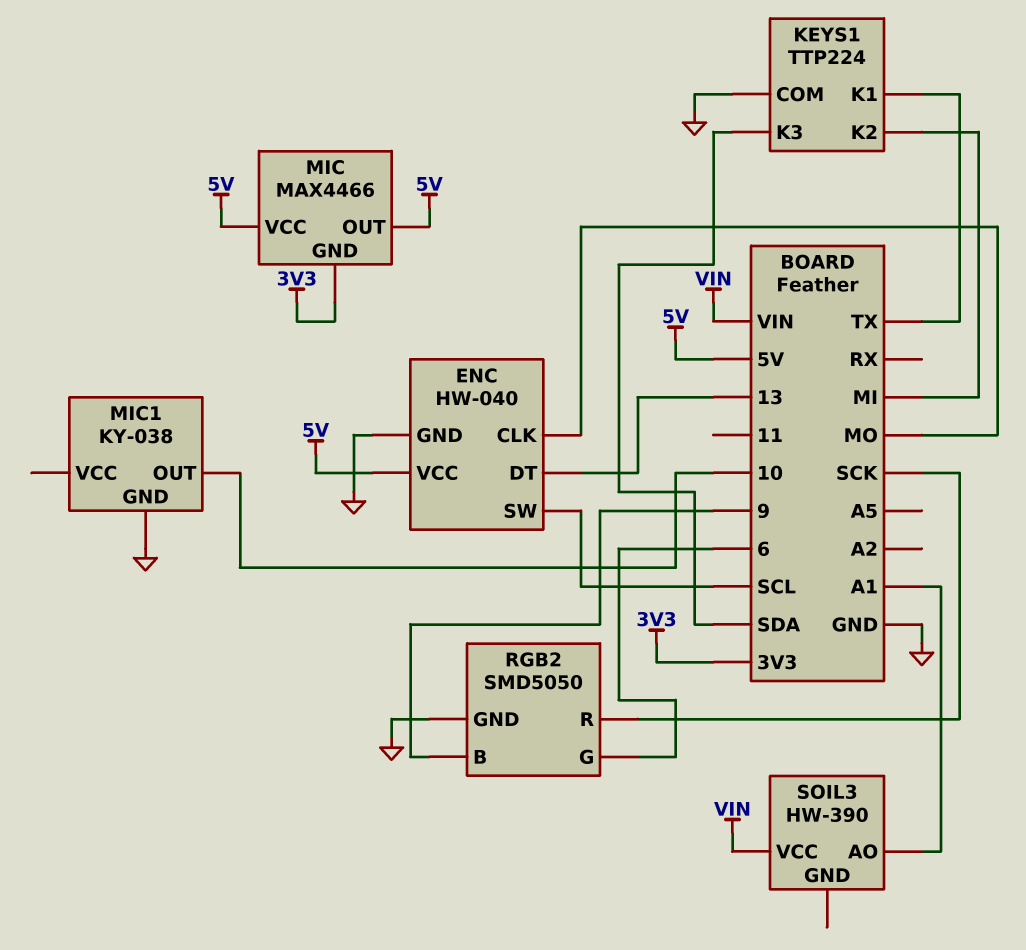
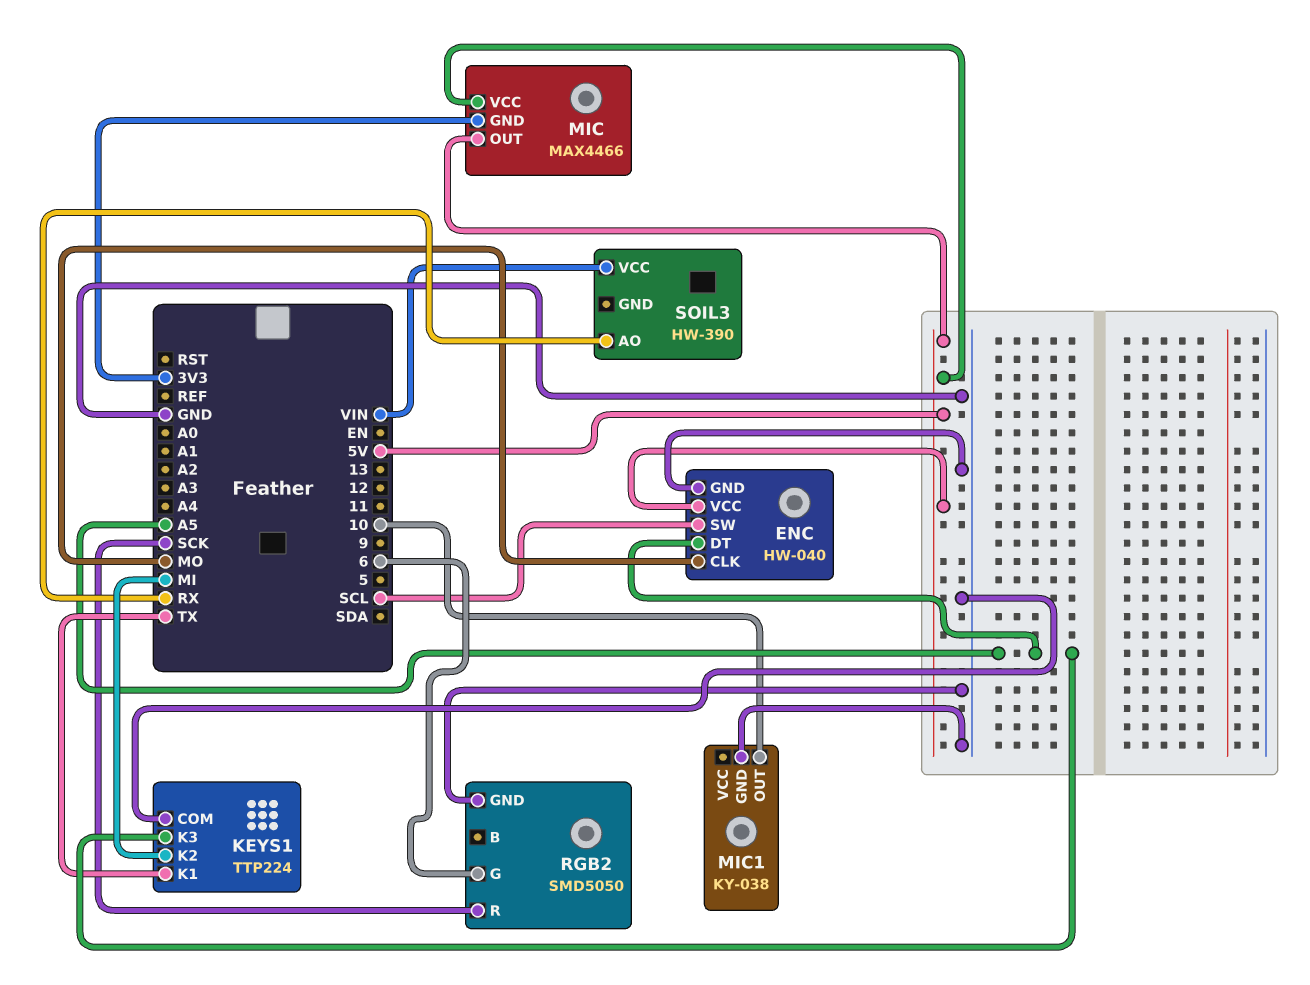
ENC pin DT: 13 -> A5
KEYS1 pin K3: SDA -> A5
RGB2 pin B: 9 -> none
SOIL3 pin AO: A1 -> RX

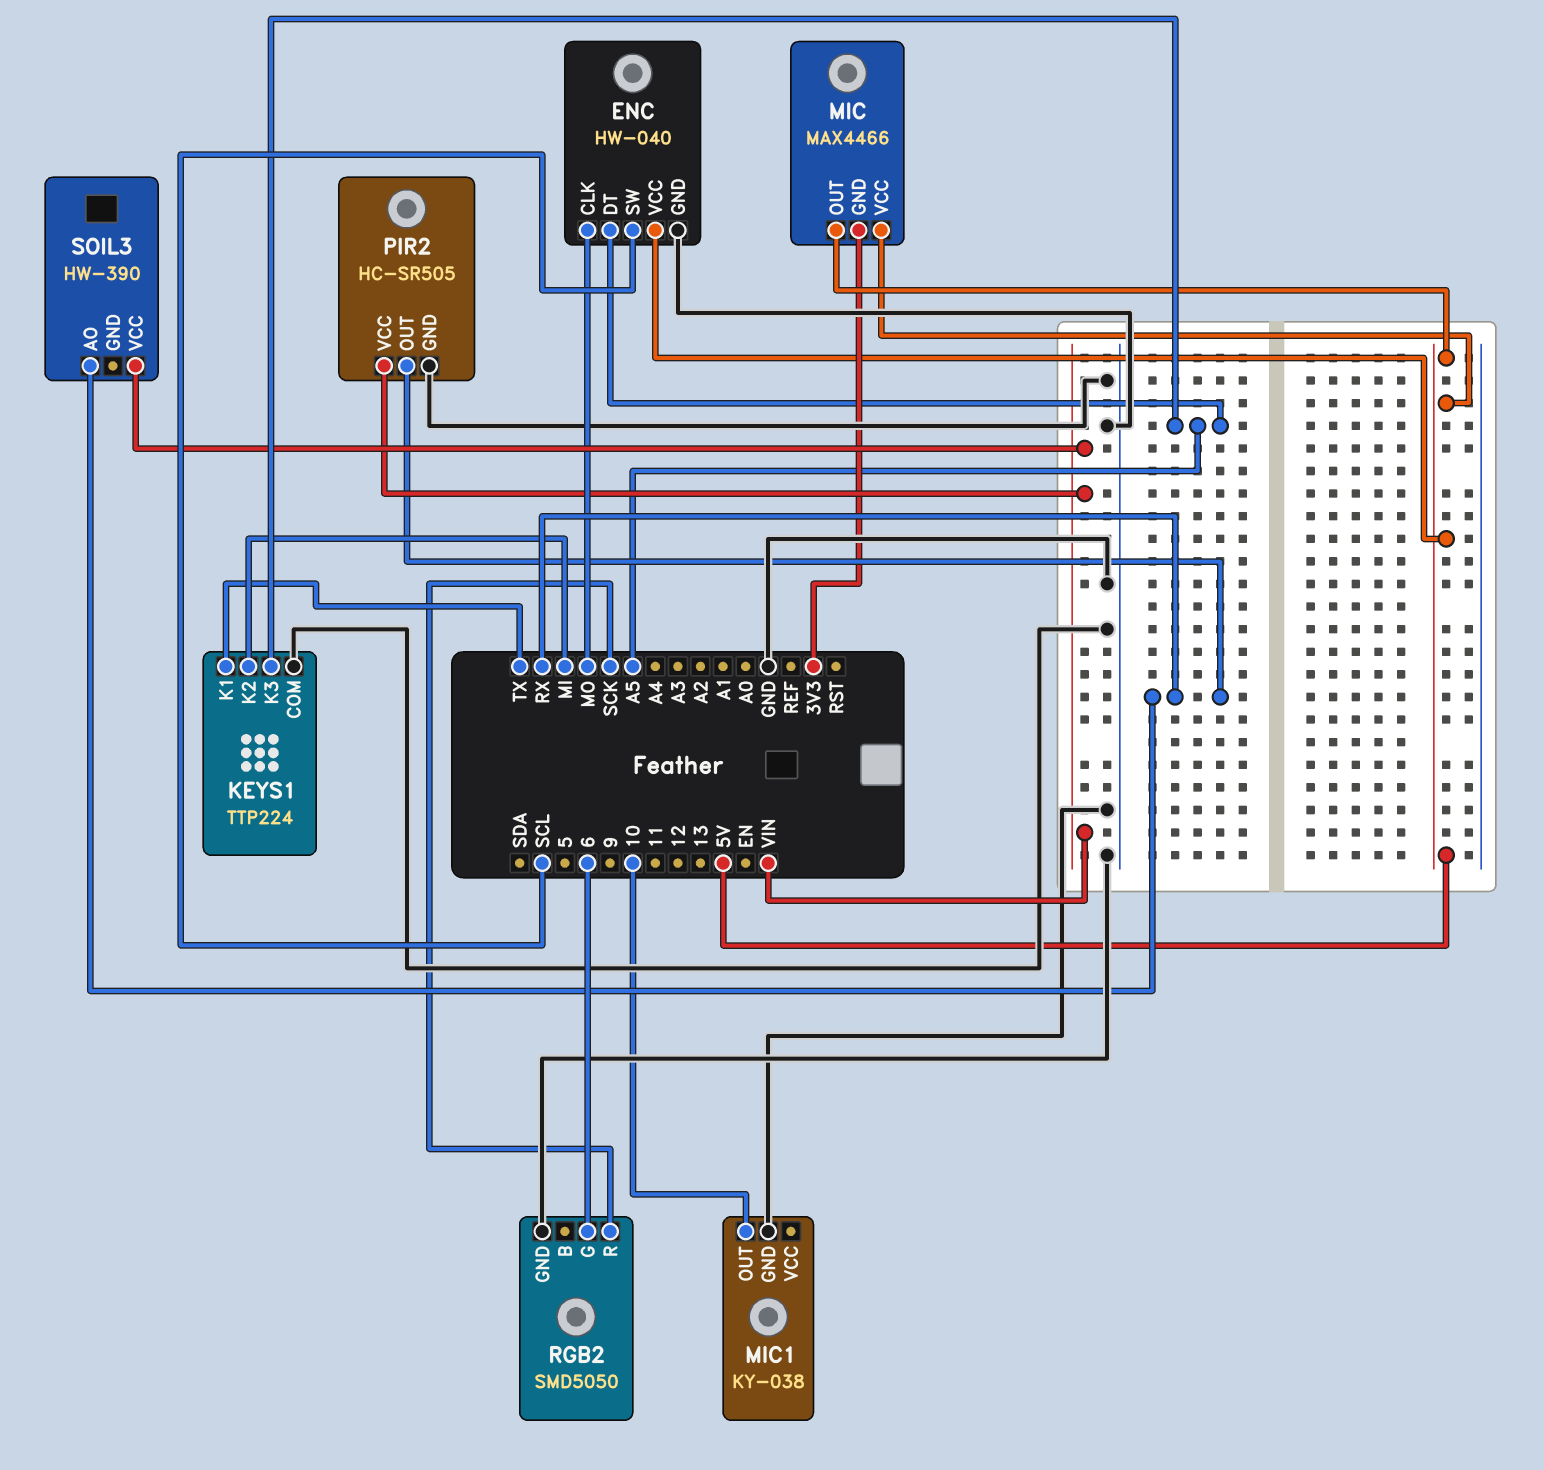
PIR2: none -> HC-SR505
PIR2 pin GND: none -> GND
PIR2 pin OUT: none -> RX
PIR2 pin VCC: none -> VIN

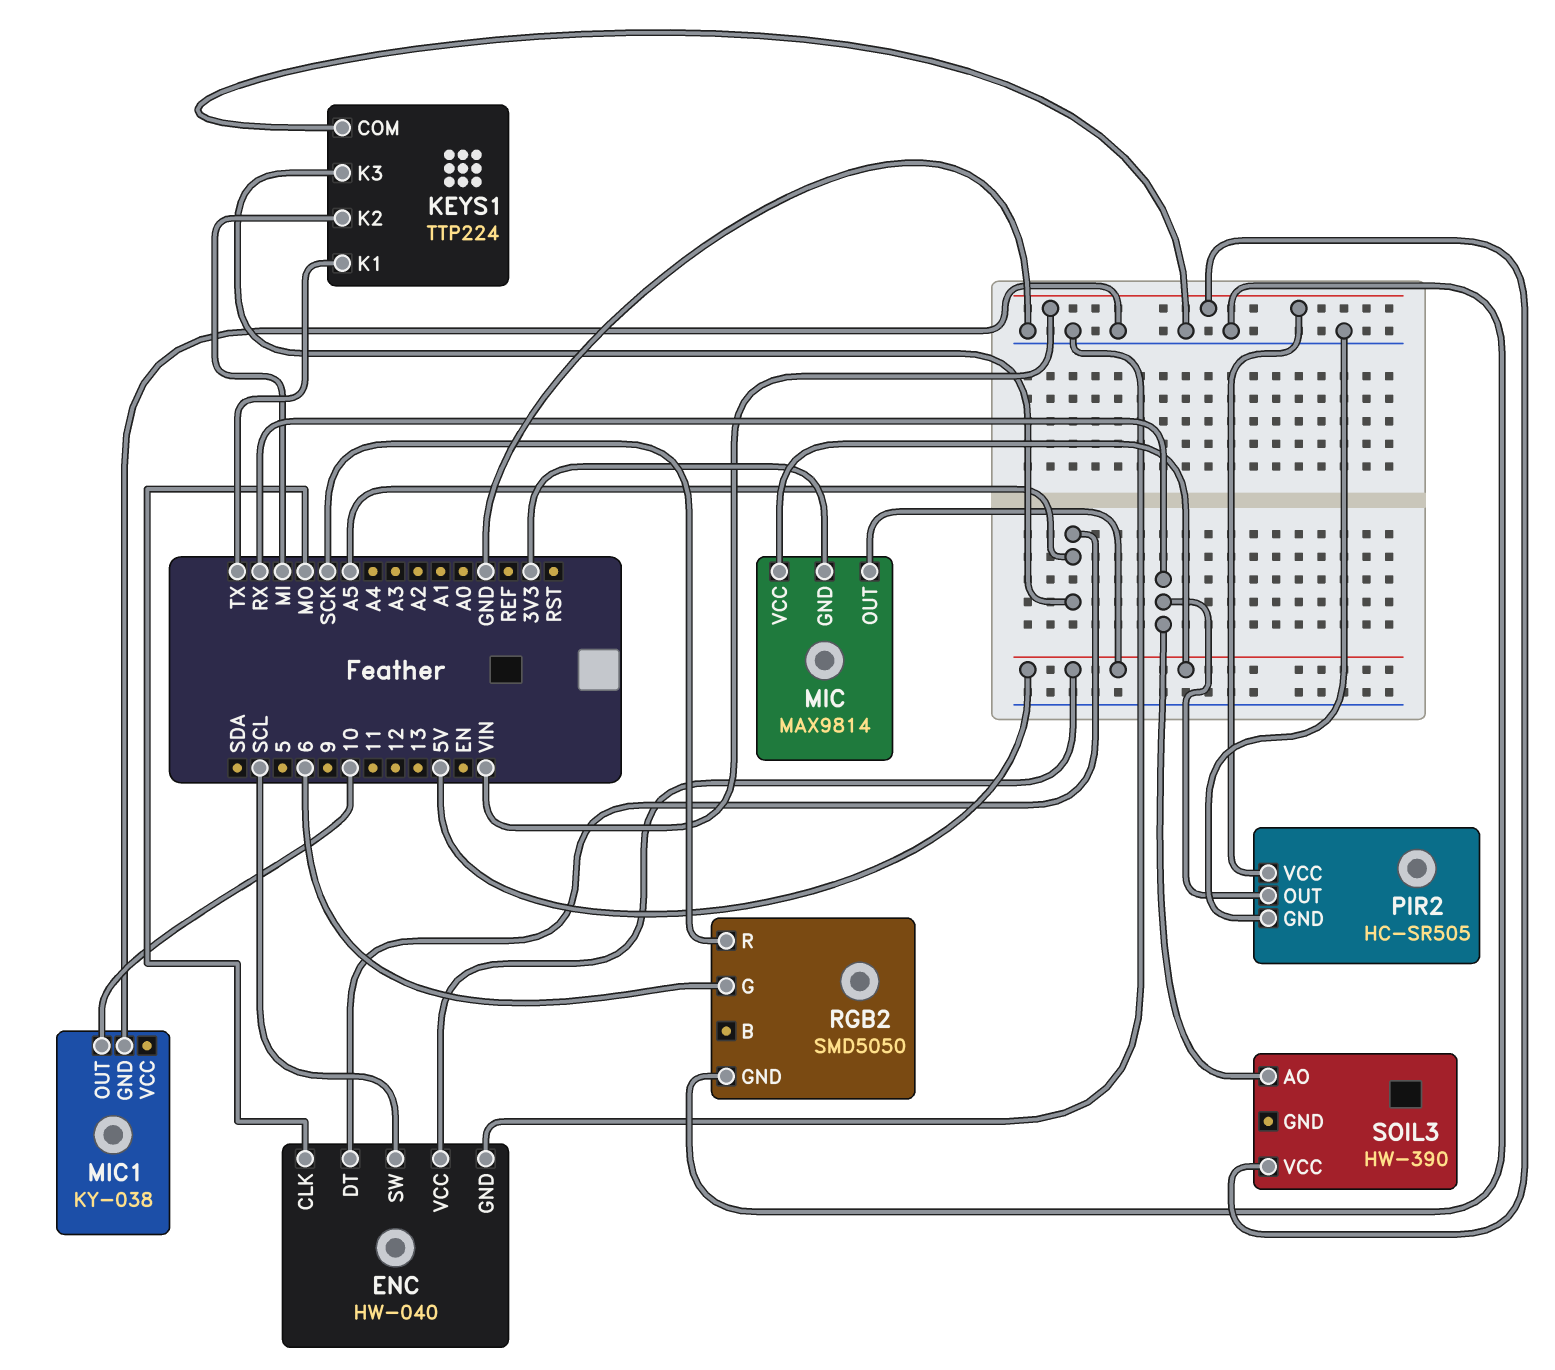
MIC: MAX4466 -> MAX9814

